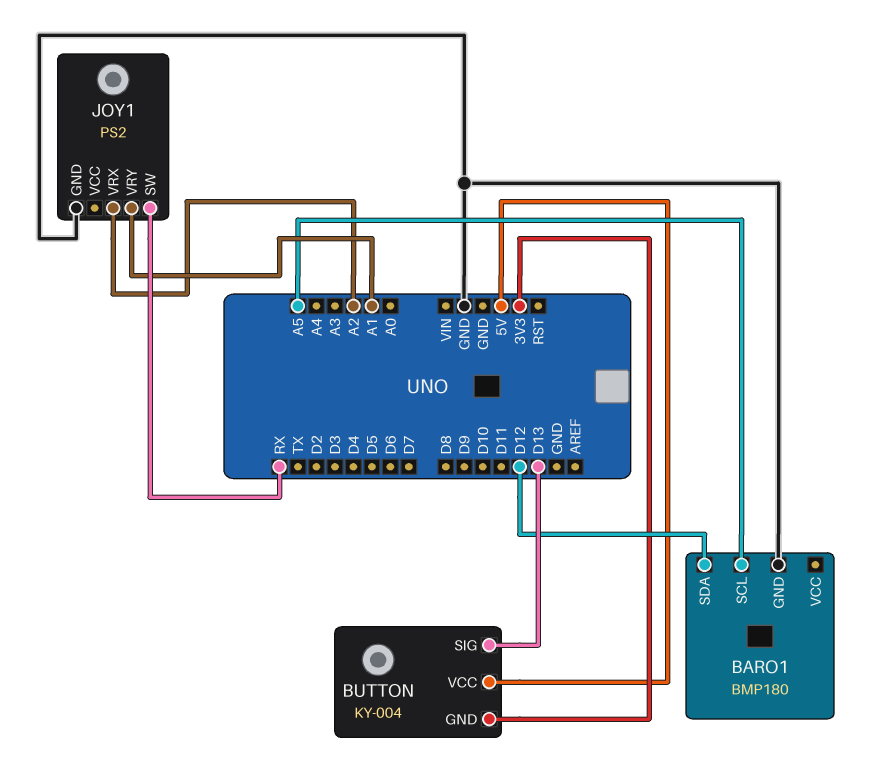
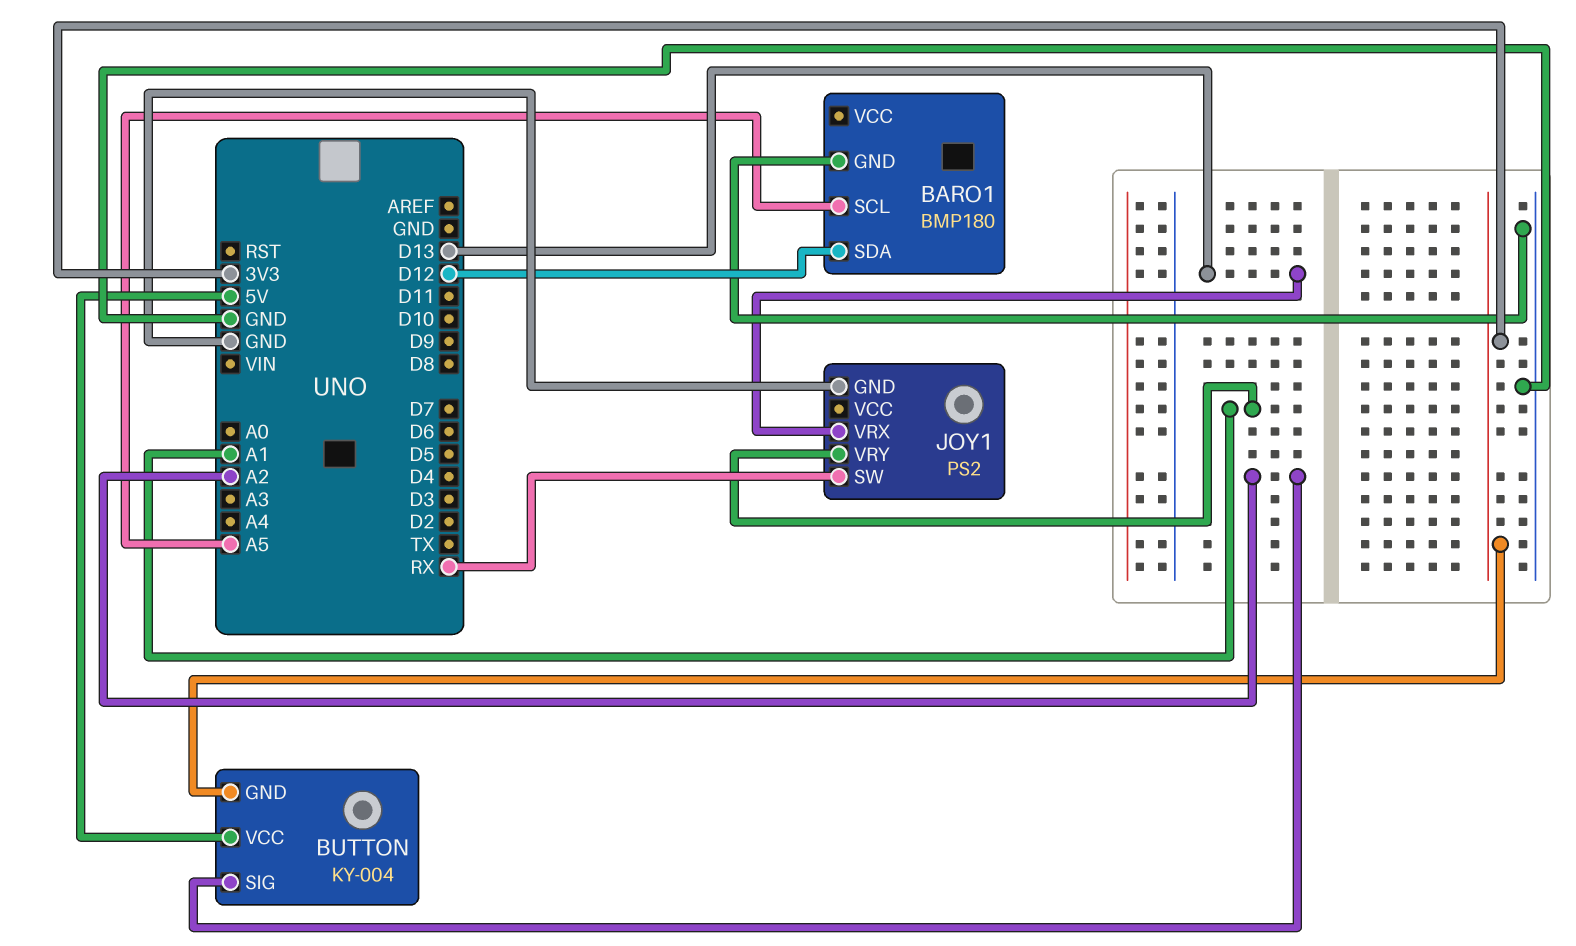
BUTTON pin SIG: D13 -> A2
JOY1 pin VRX: A2 -> D13

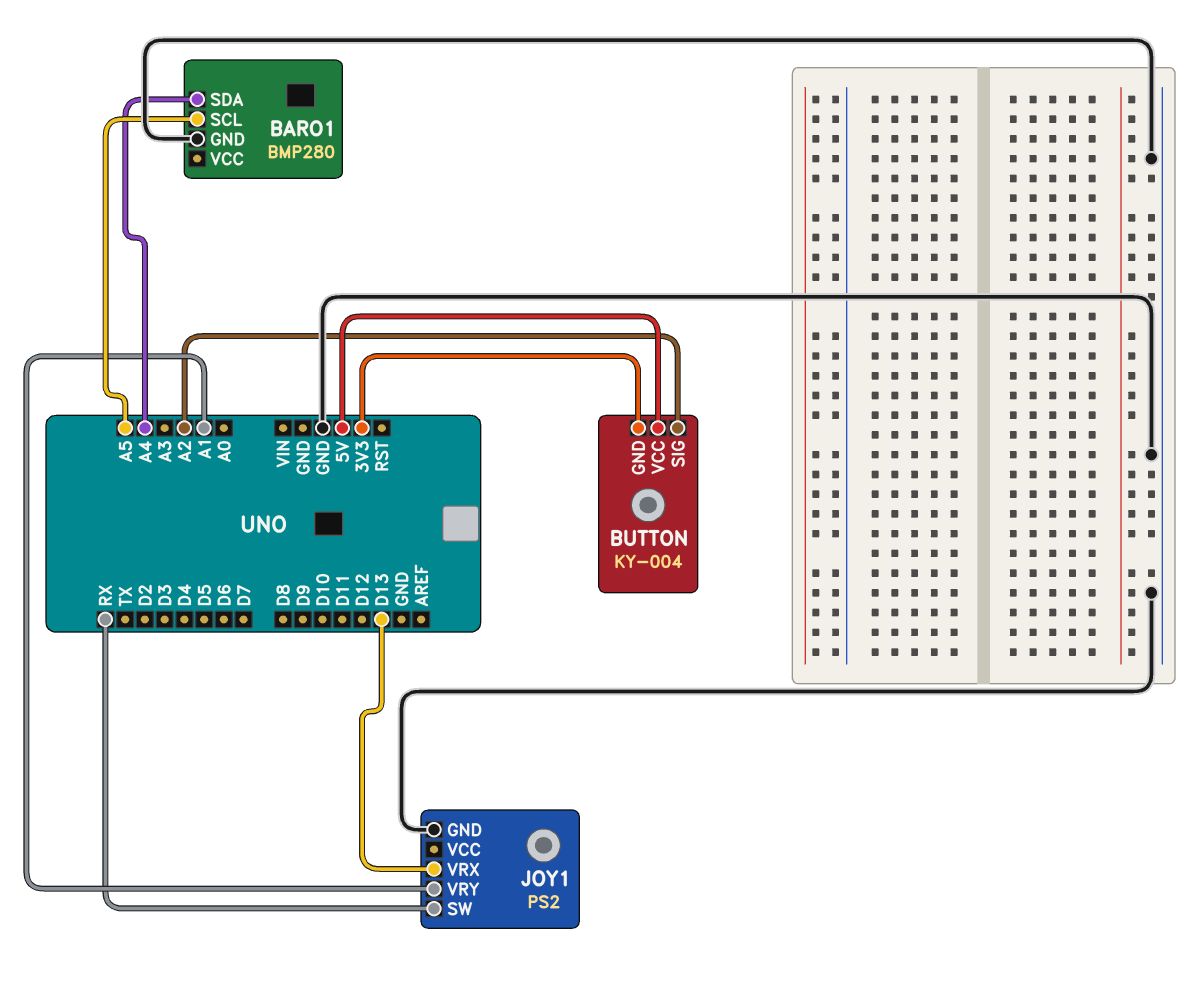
BARO1: BMP180 -> BMP280
BARO1 pin SDA: D12 -> A4

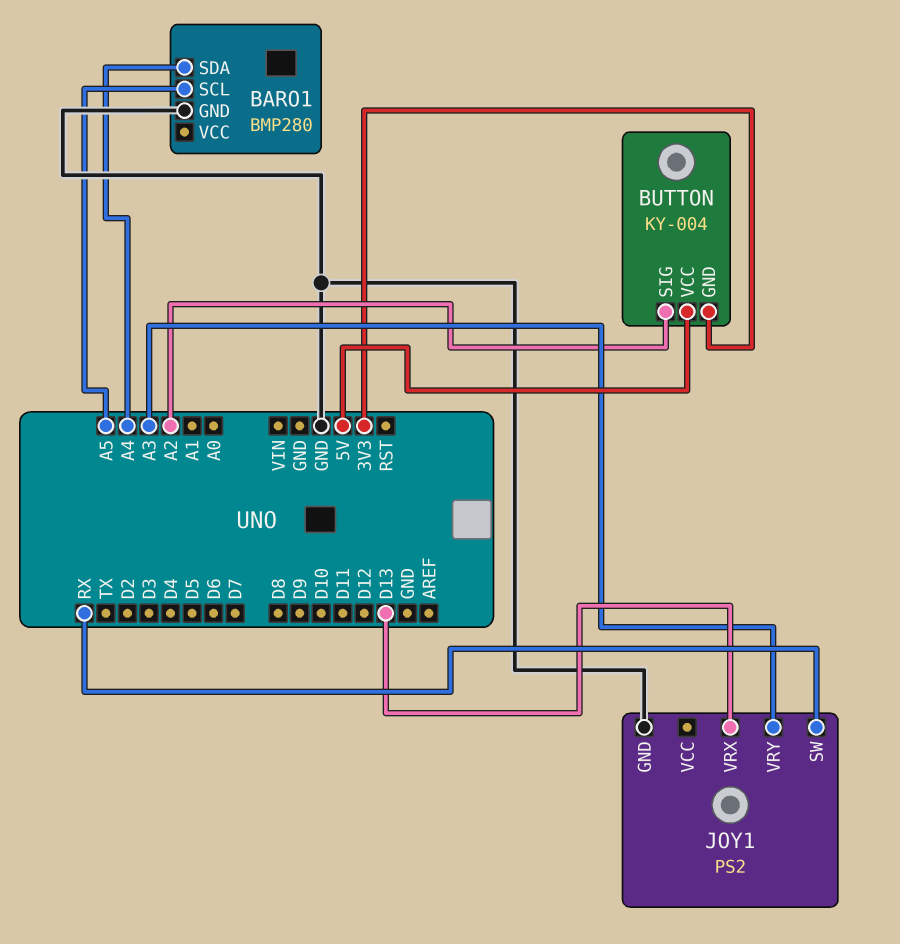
JOY1 pin VRY: A1 -> A3

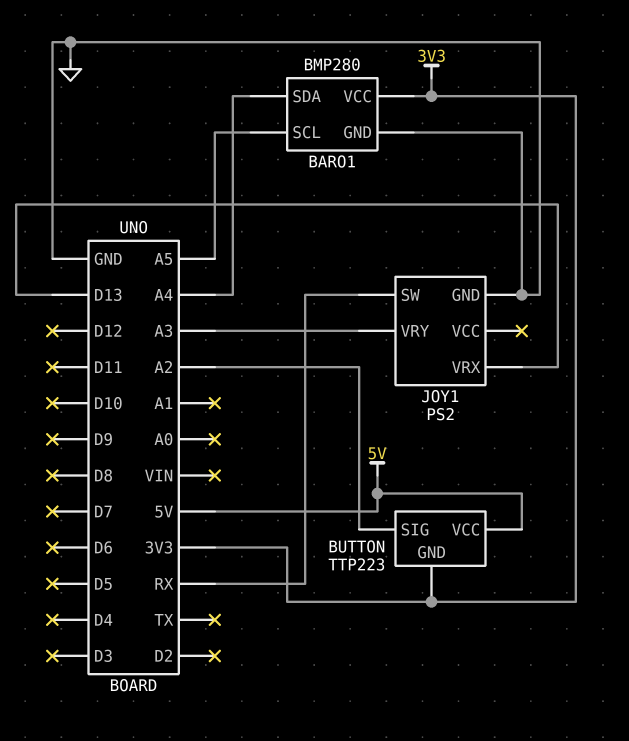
BARO1 pin VCC: none -> 3V3
BUTTON: KY-004 -> TTP223

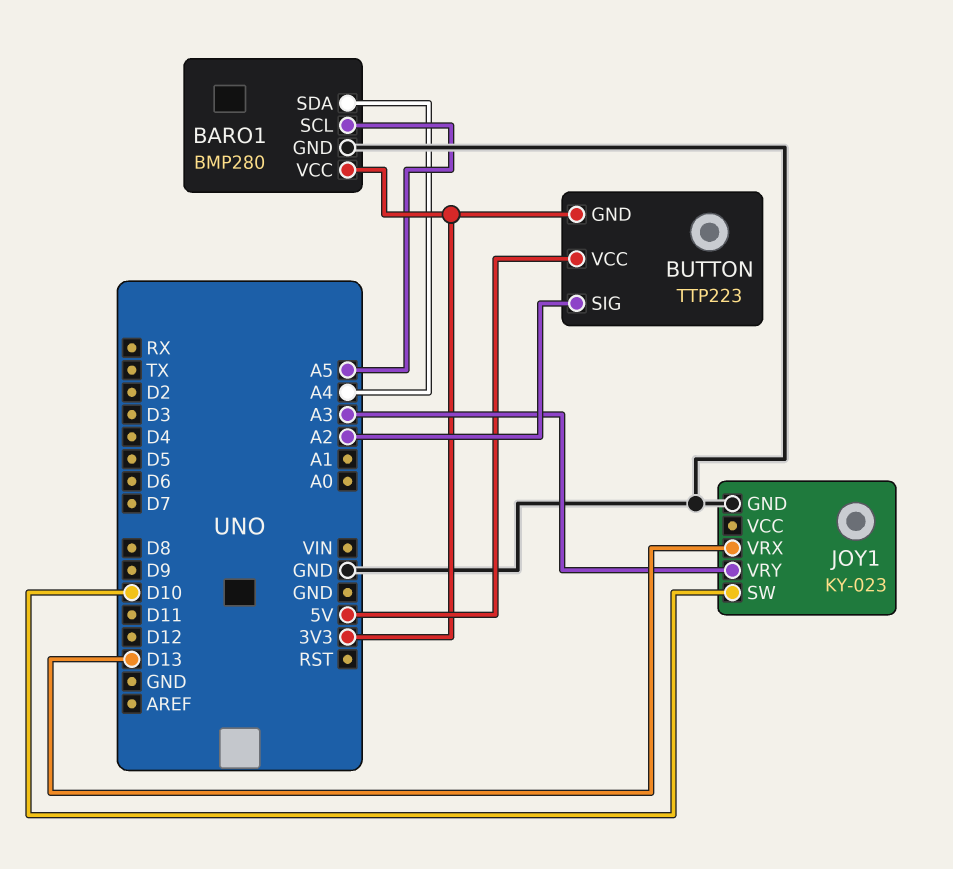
JOY1: PS2 -> KY-023
JOY1 pin SW: RX -> D10

